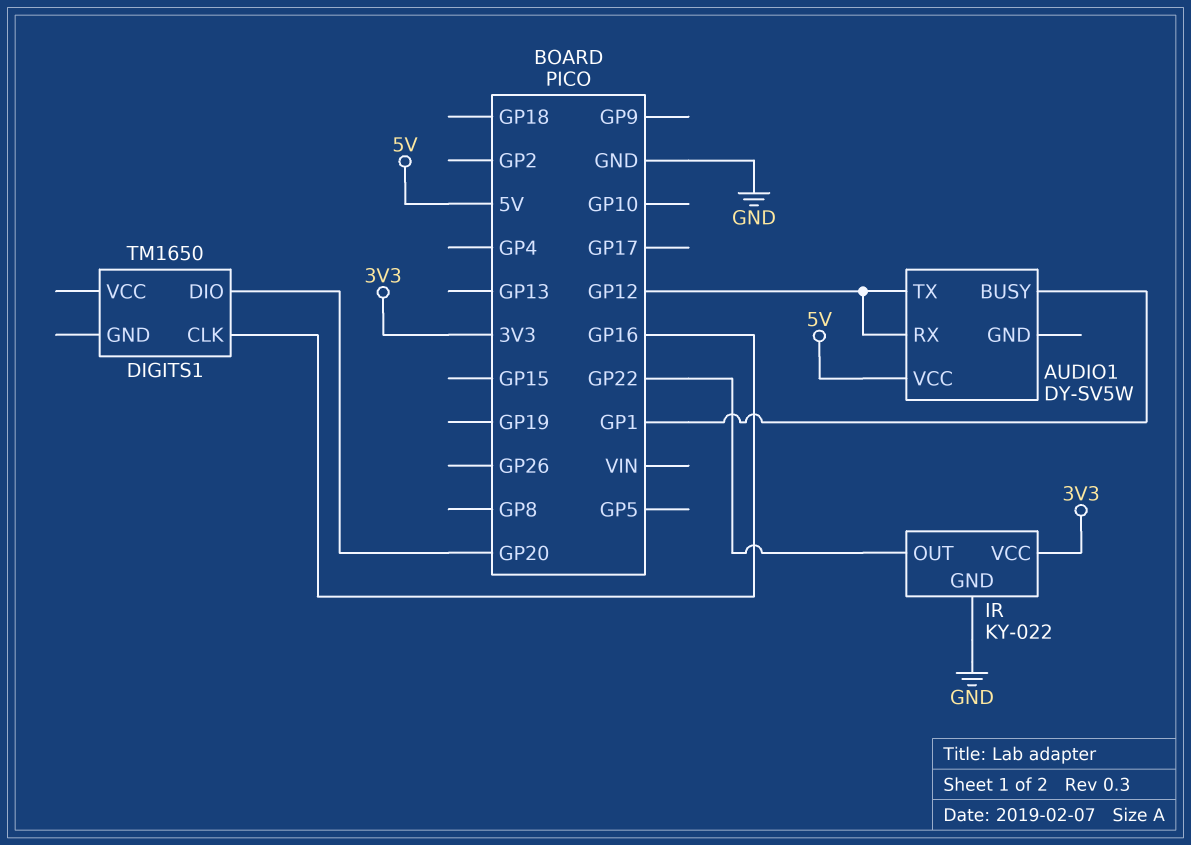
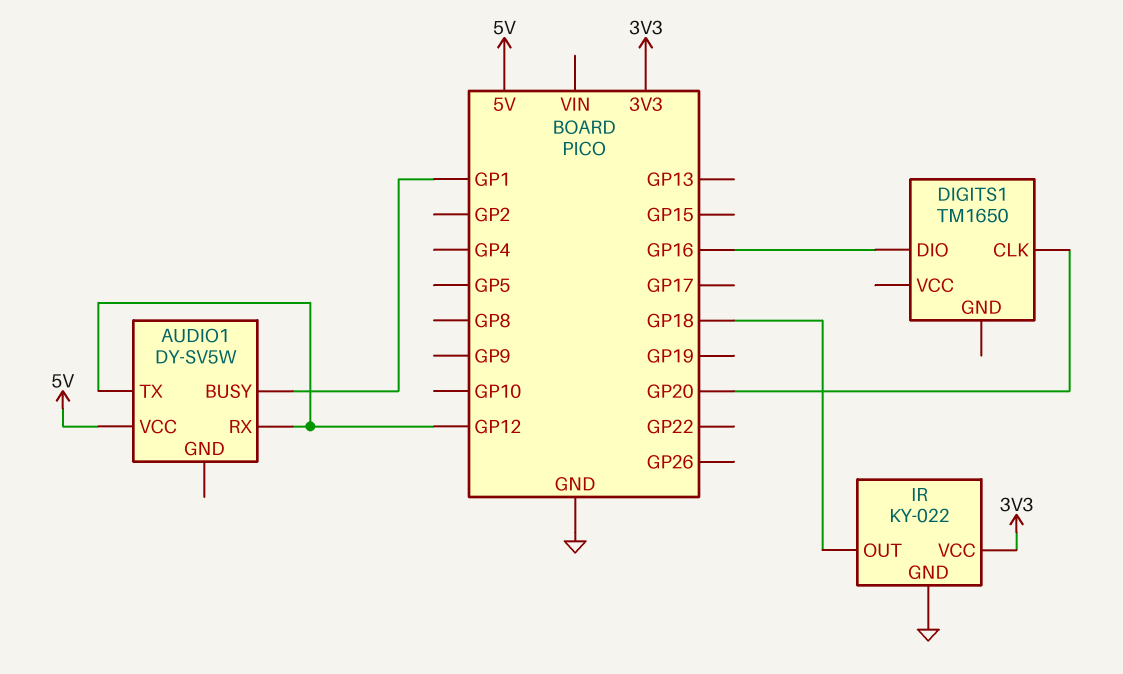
DIGITS1 pin CLK: GP16 -> GP20
DIGITS1 pin DIO: GP20 -> GP16
IR pin OUT: GP22 -> GP18

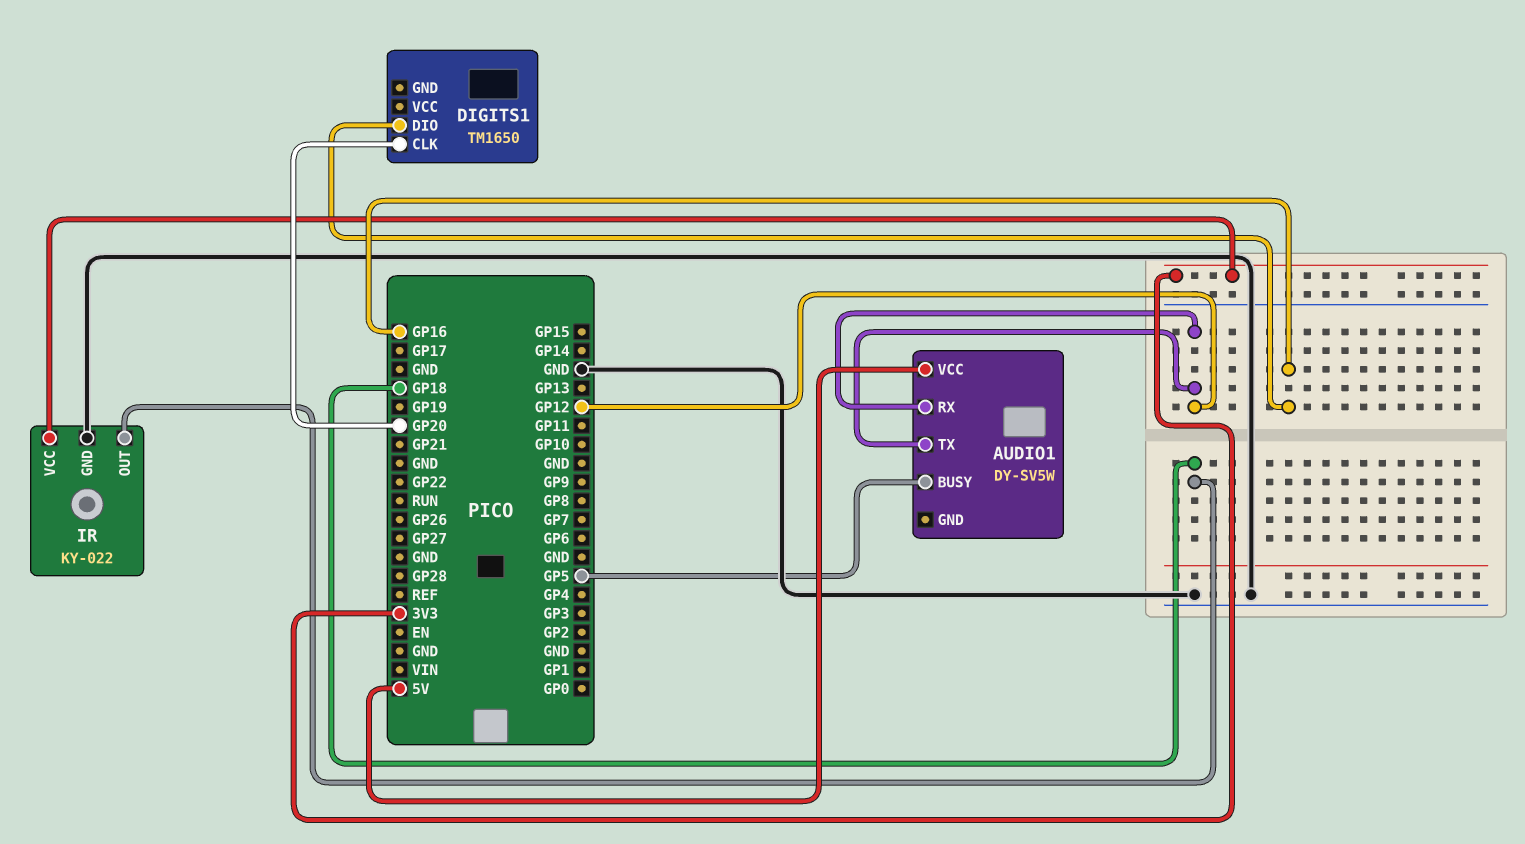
AUDIO1 pin BUSY: GP1 -> GP5

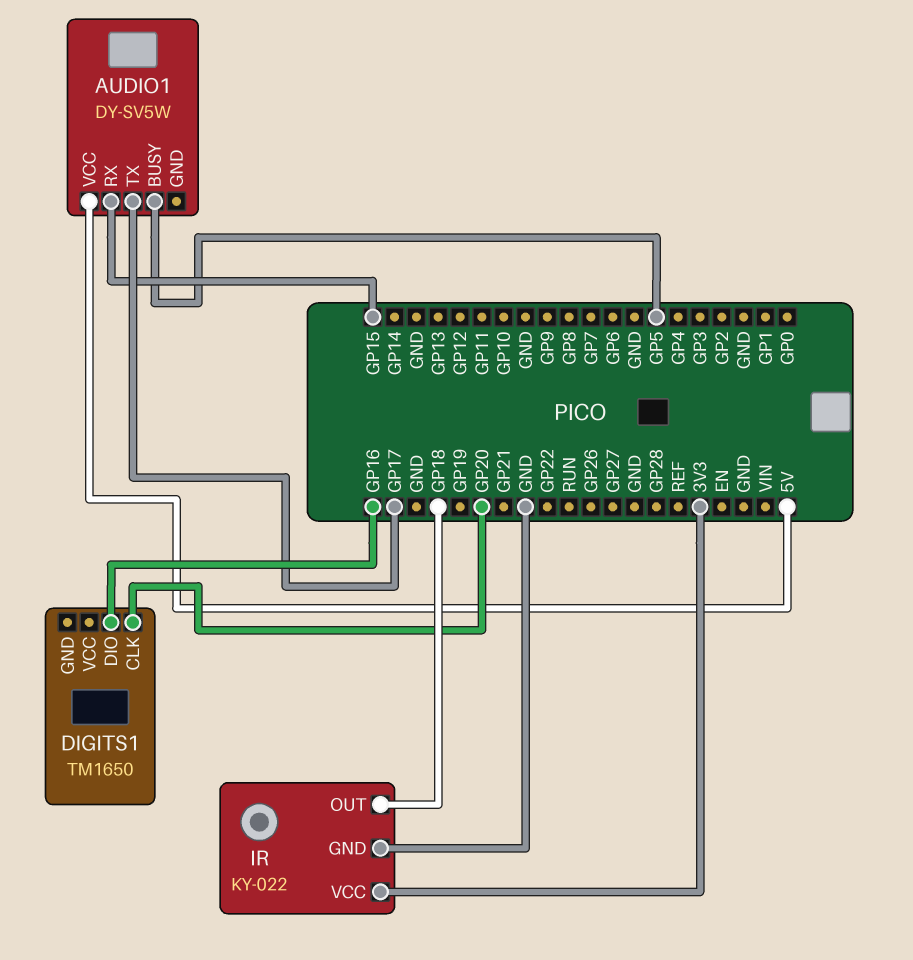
AUDIO1 pin RX: GP12 -> GP15
AUDIO1 pin TX: GP12 -> GP17

